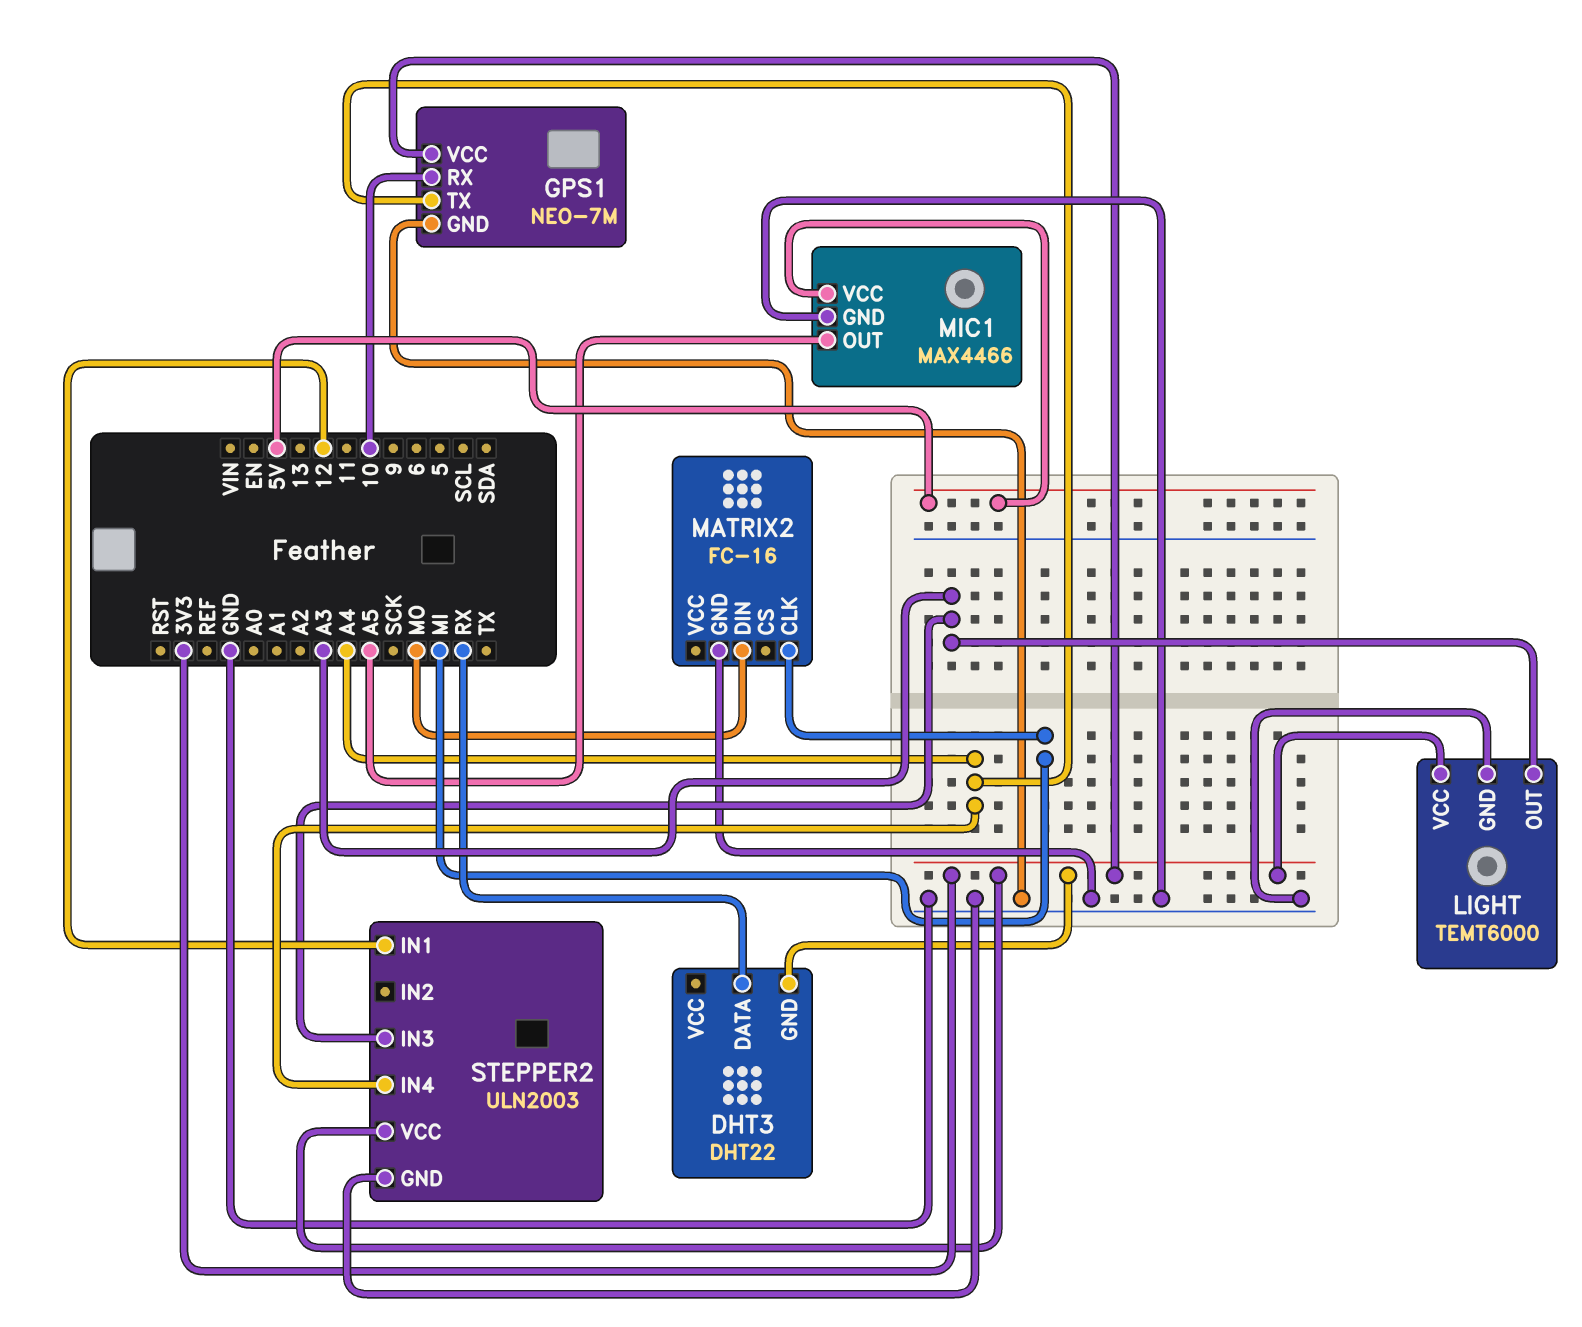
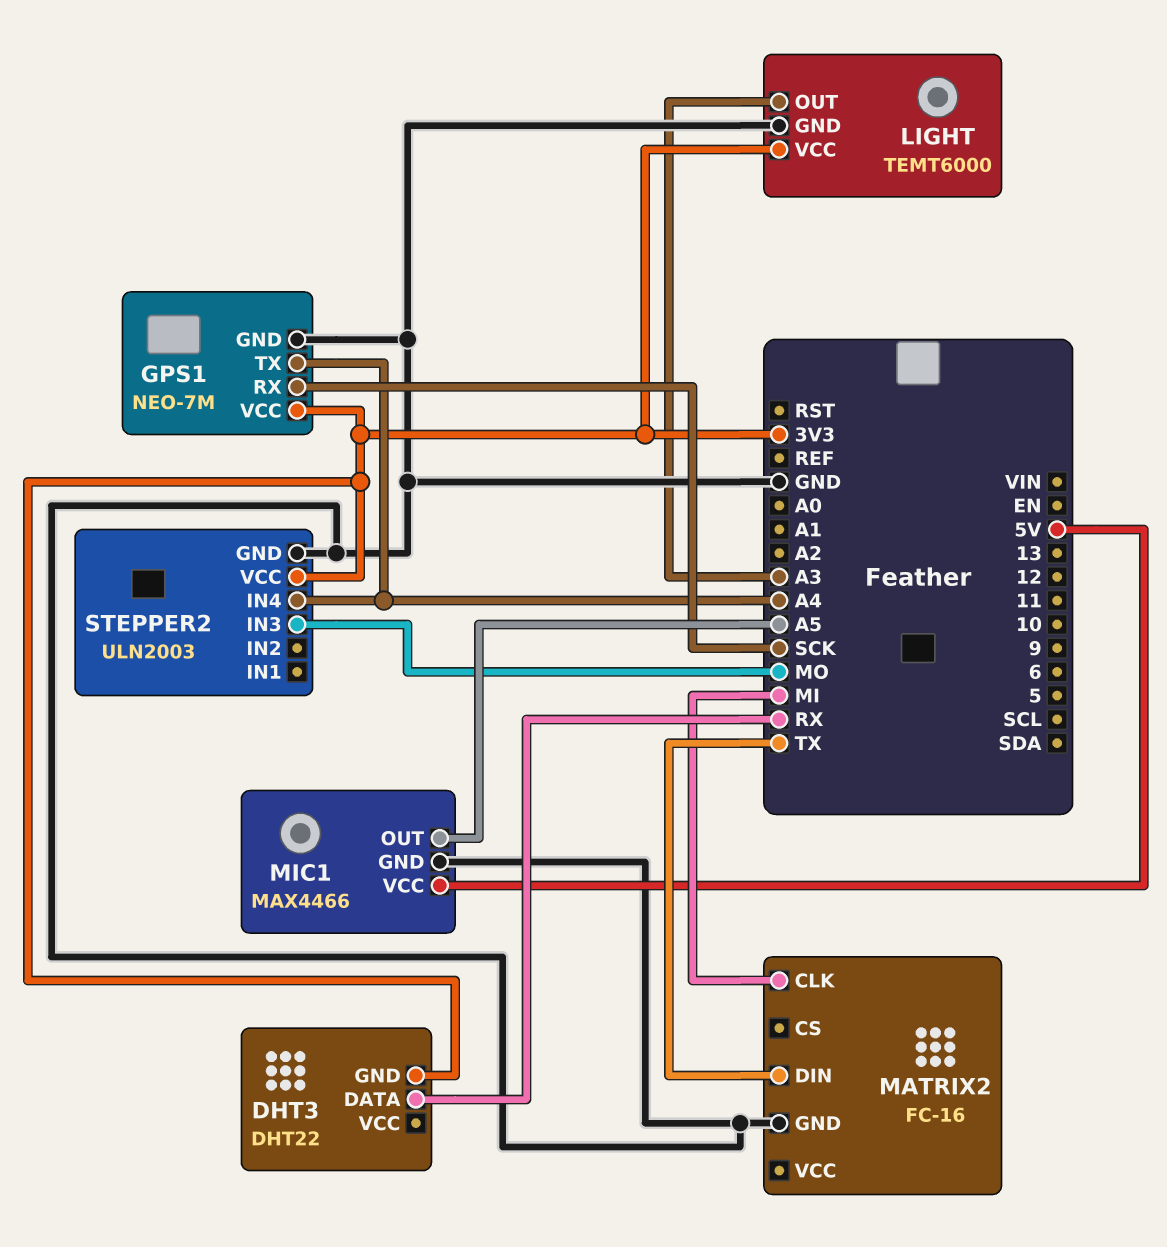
GPS1 pin RX: 10 -> SCK
MATRIX2 pin DIN: MO -> TX
STEPPER2 pin IN1: 12 -> none
STEPPER2 pin IN3: A3 -> MO

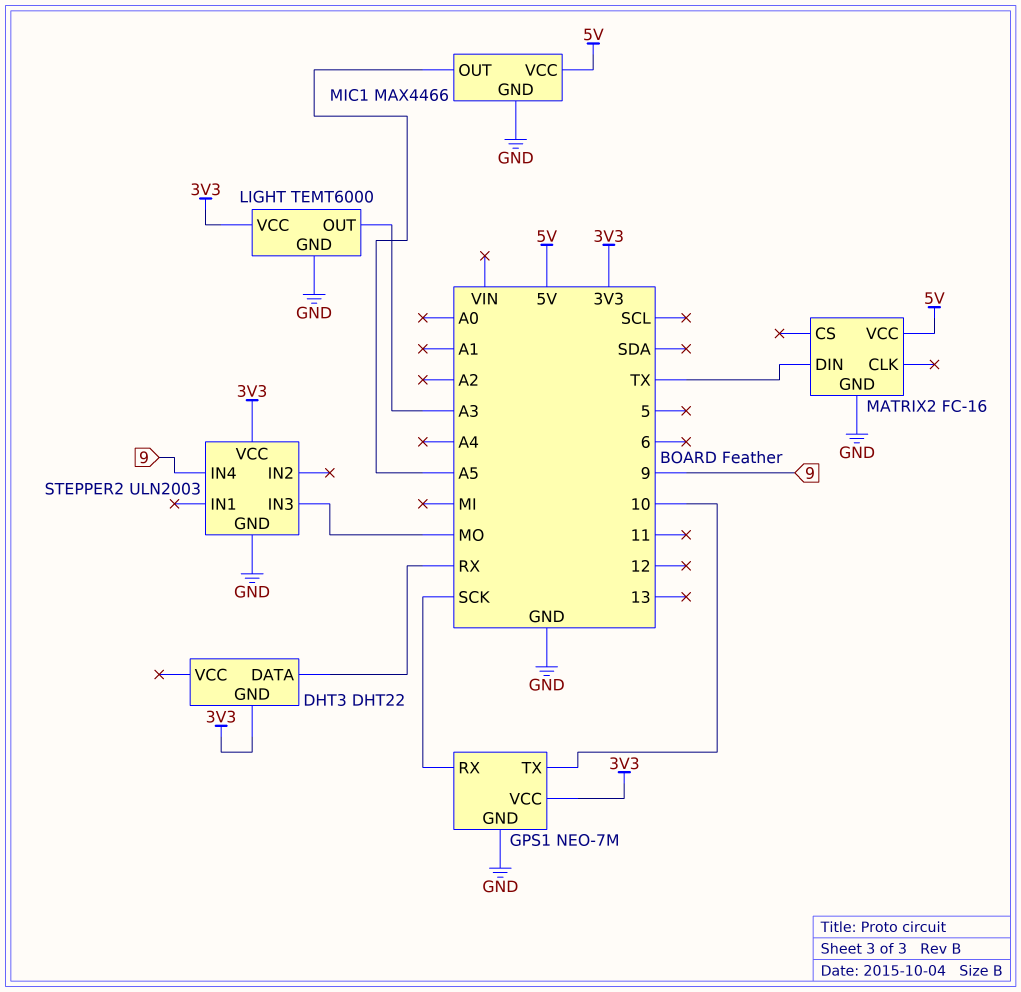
GPS1 pin TX: A4 -> 10
MATRIX2 pin CLK: MI -> none
MATRIX2 pin VCC: none -> 5V
STEPPER2 pin IN4: A4 -> 9

